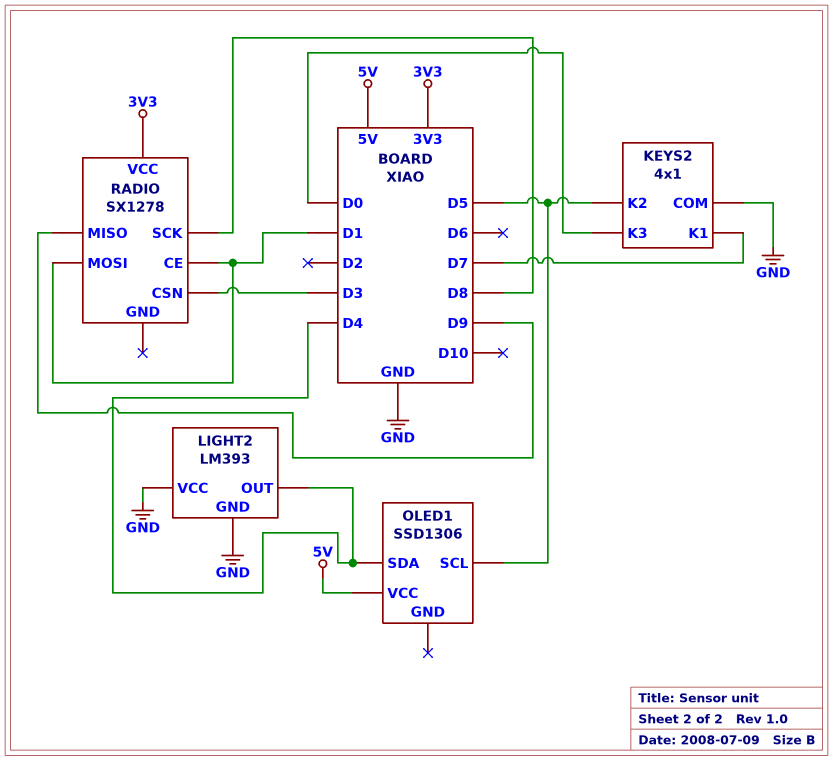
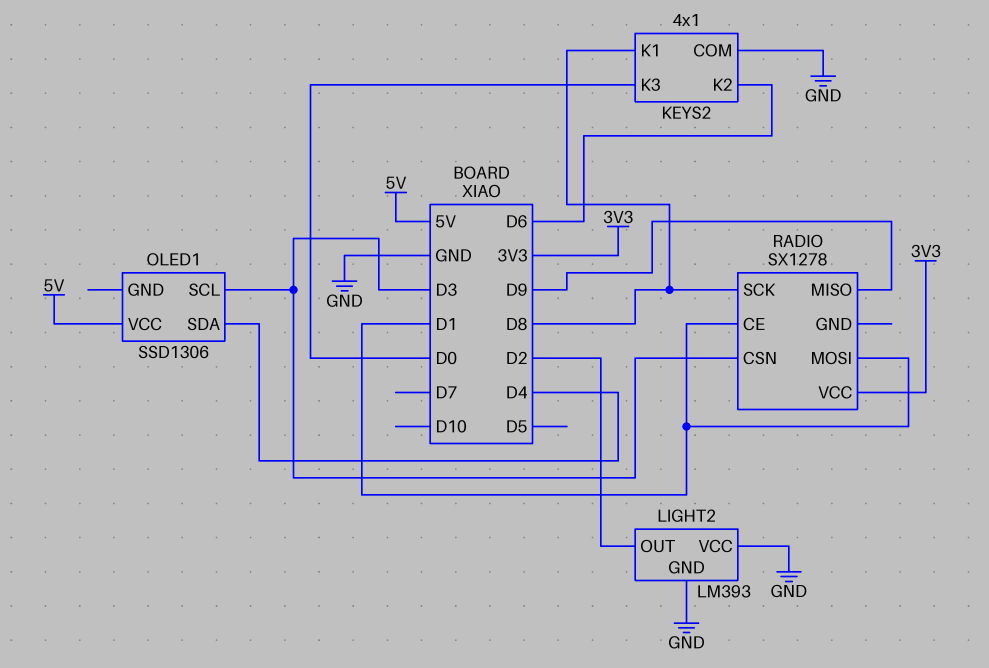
KEYS2 pin K1: D7 -> D8
KEYS2 pin K2: D5 -> D6
LIGHT2 pin OUT: D4 -> D2
OLED1 pin SCL: D5 -> D3

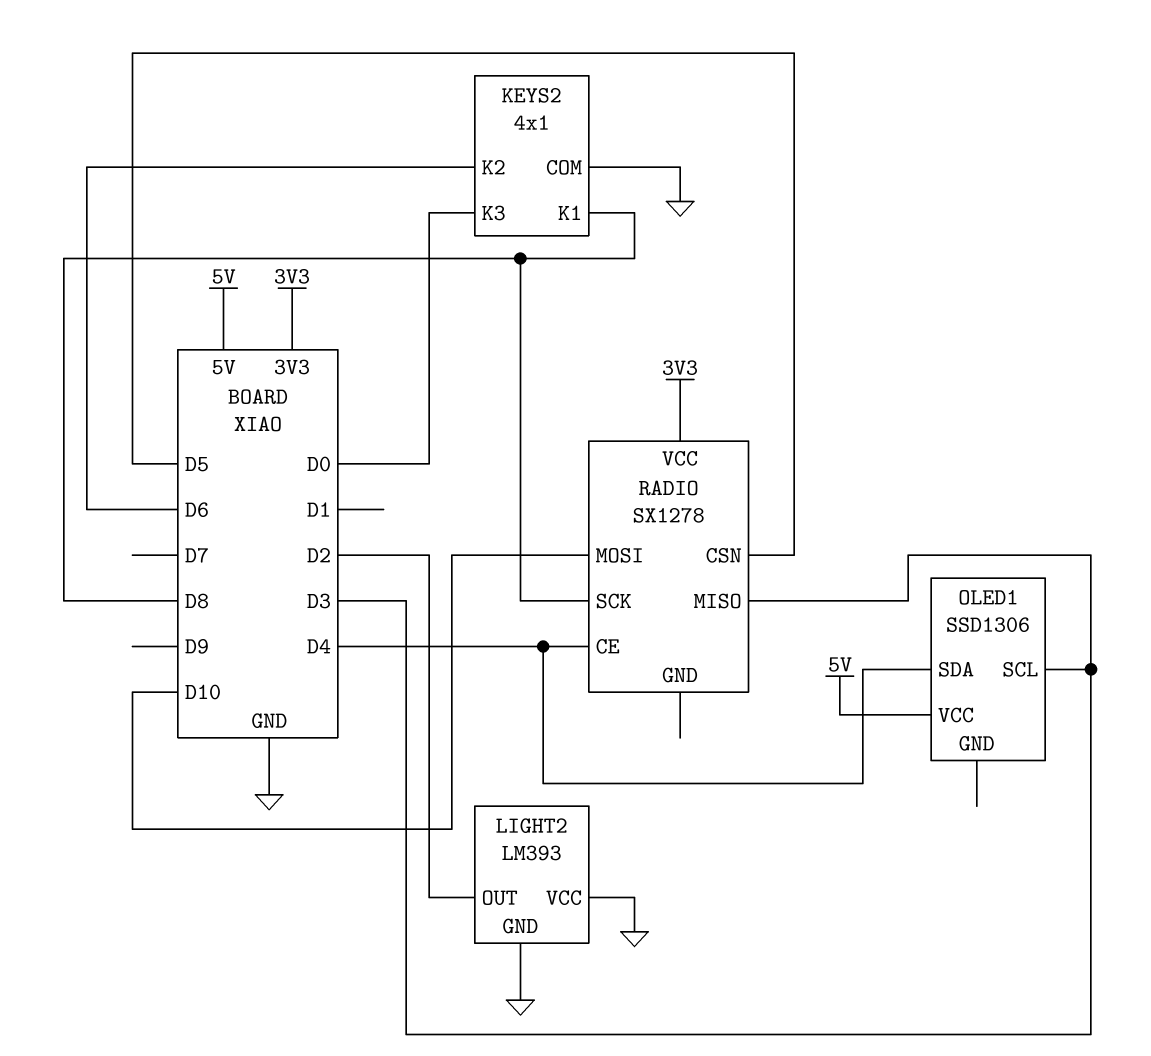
RADIO pin CE: D1 -> D4
RADIO pin CSN: D3 -> D5
RADIO pin MISO: D9 -> D3
RADIO pin MOSI: D1 -> D10

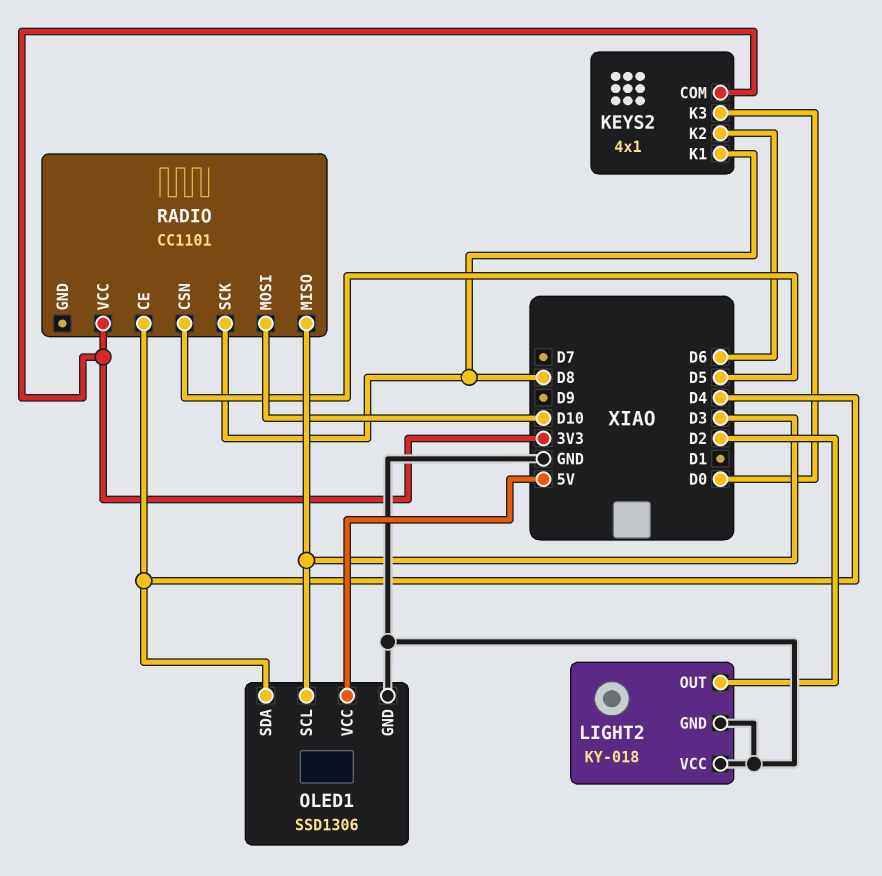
KEYS2 pin COM: GND -> 3V3
LIGHT2: LM393 -> KY-018
OLED1 pin GND: none -> GND
RADIO: SX1278 -> CC1101

